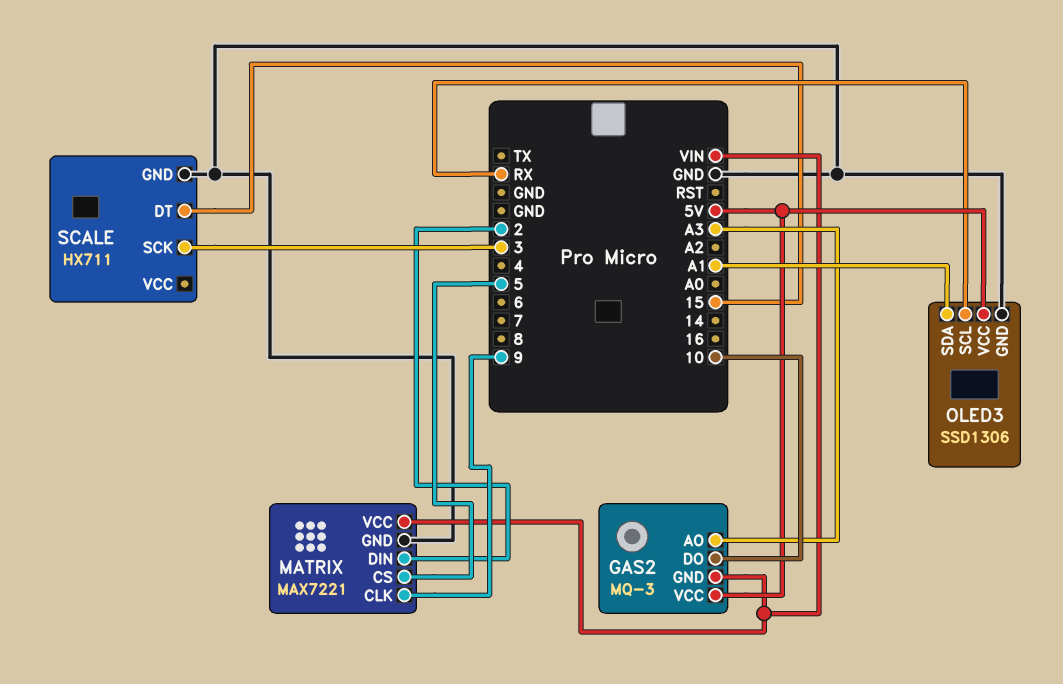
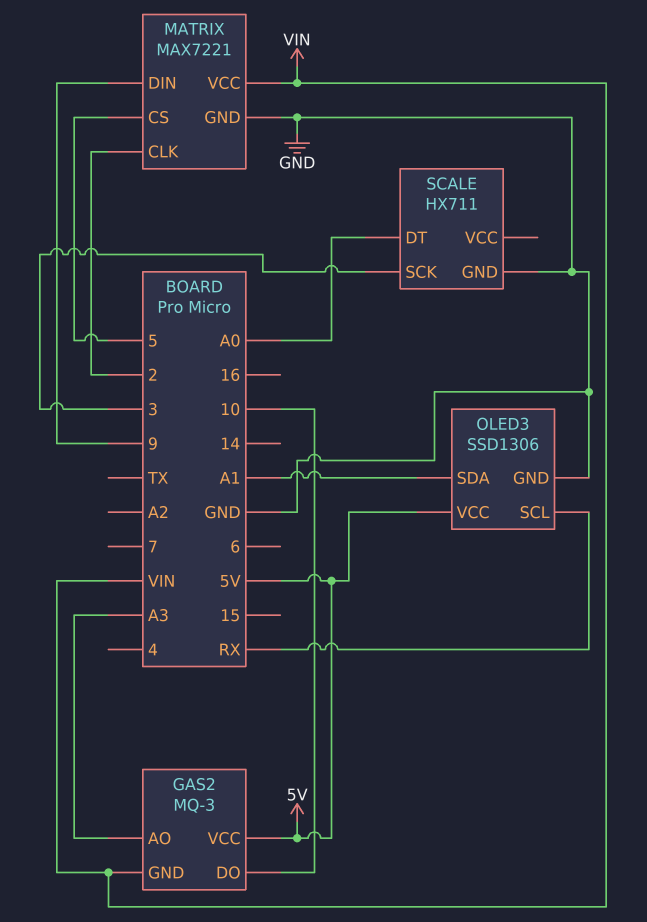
MATRIX pin CLK: 9 -> 2
MATRIX pin DIN: 2 -> 9
SCALE pin DT: 15 -> A0

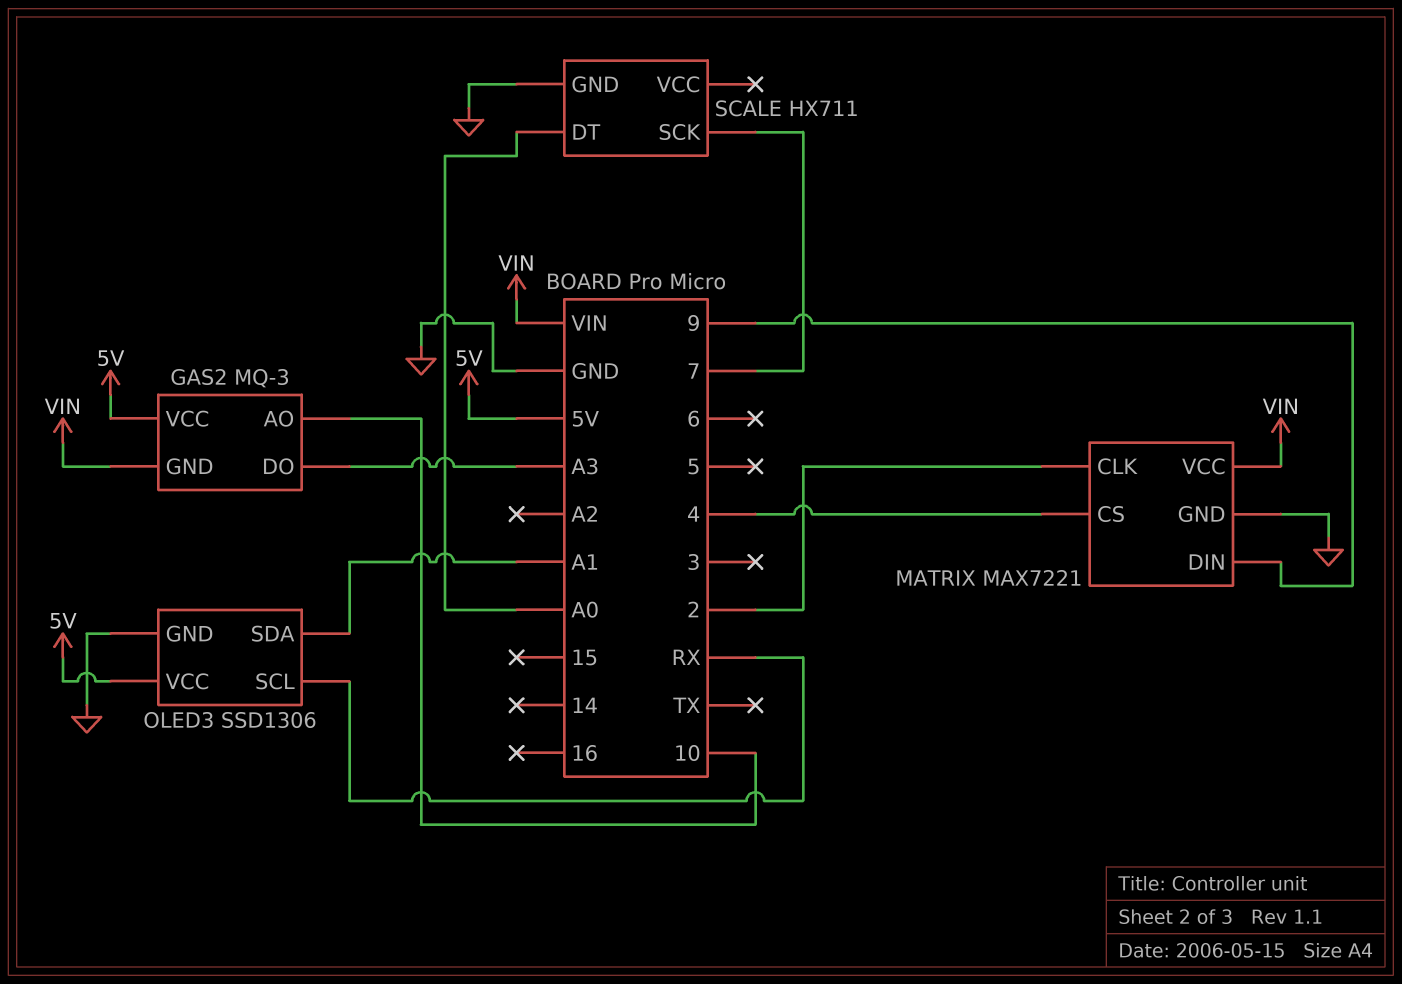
GAS2 pin AO: A3 -> 10
GAS2 pin DO: 10 -> A3
MATRIX pin CS: 5 -> 4
SCALE pin SCK: 3 -> 7

